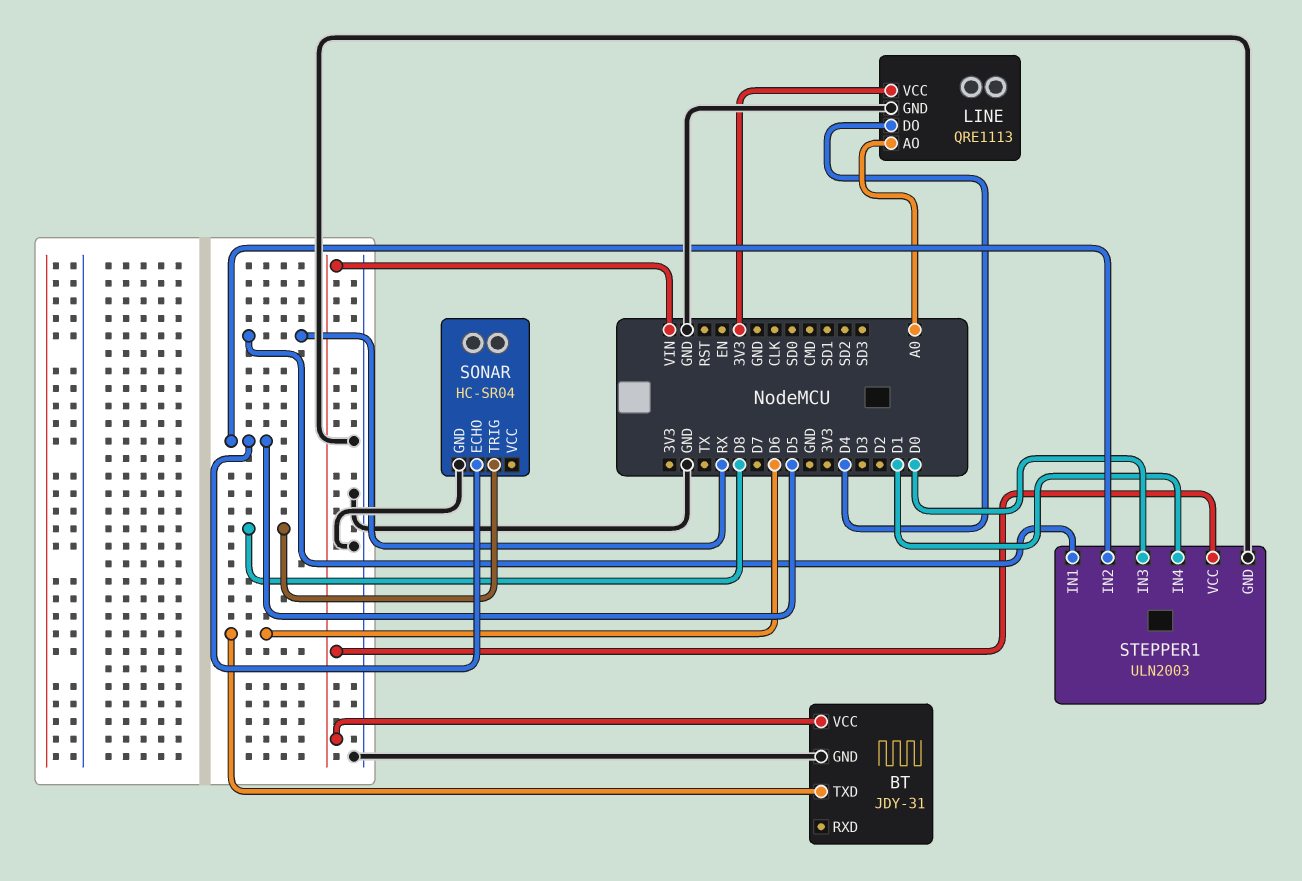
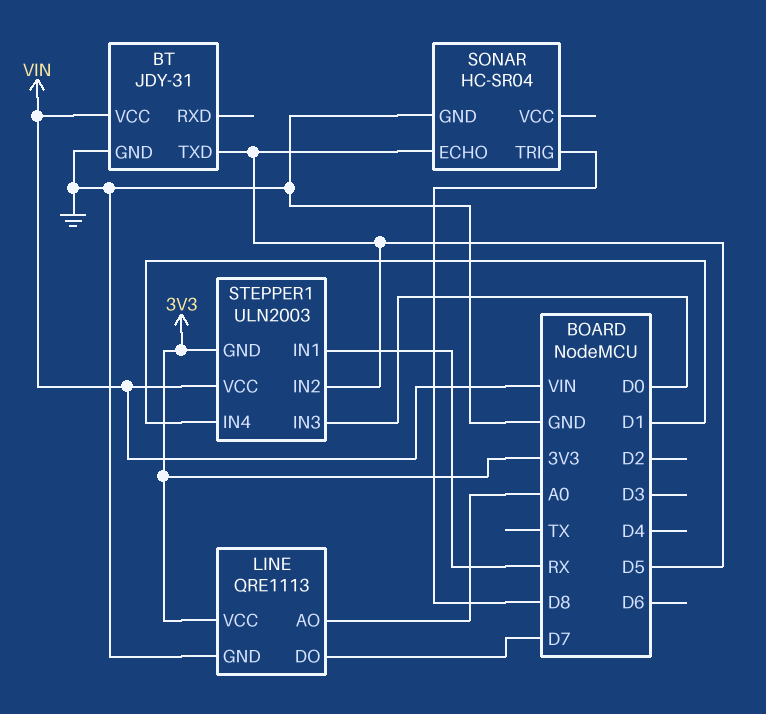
BT pin TXD: D6 -> D5
LINE pin DO: D4 -> D7
STEPPER1 pin GND: GND -> 3V3

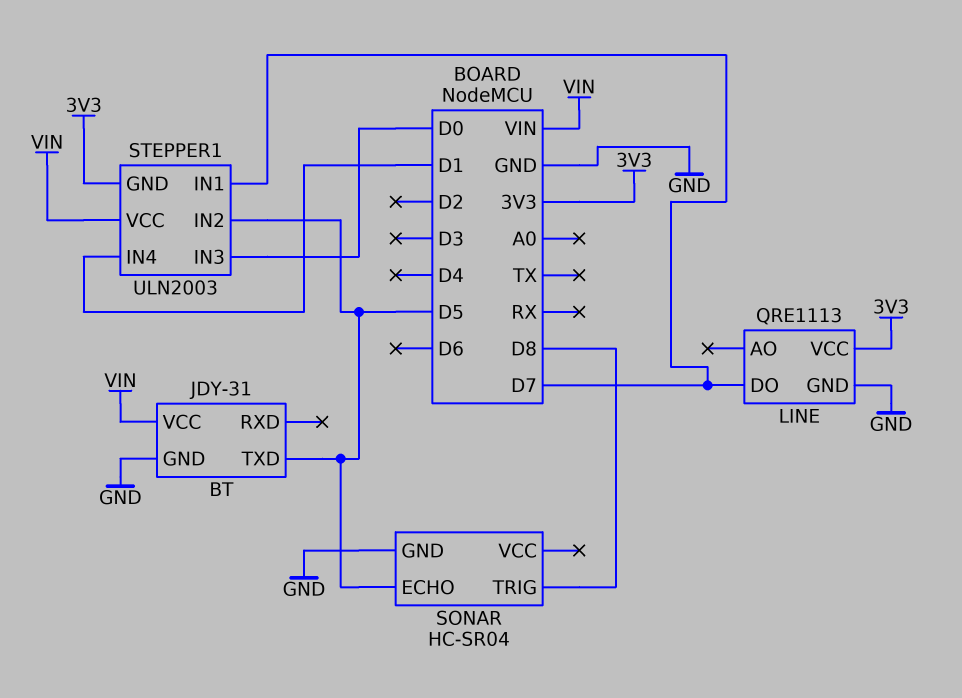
LINE pin AO: A0 -> none
STEPPER1 pin IN1: RX -> D7

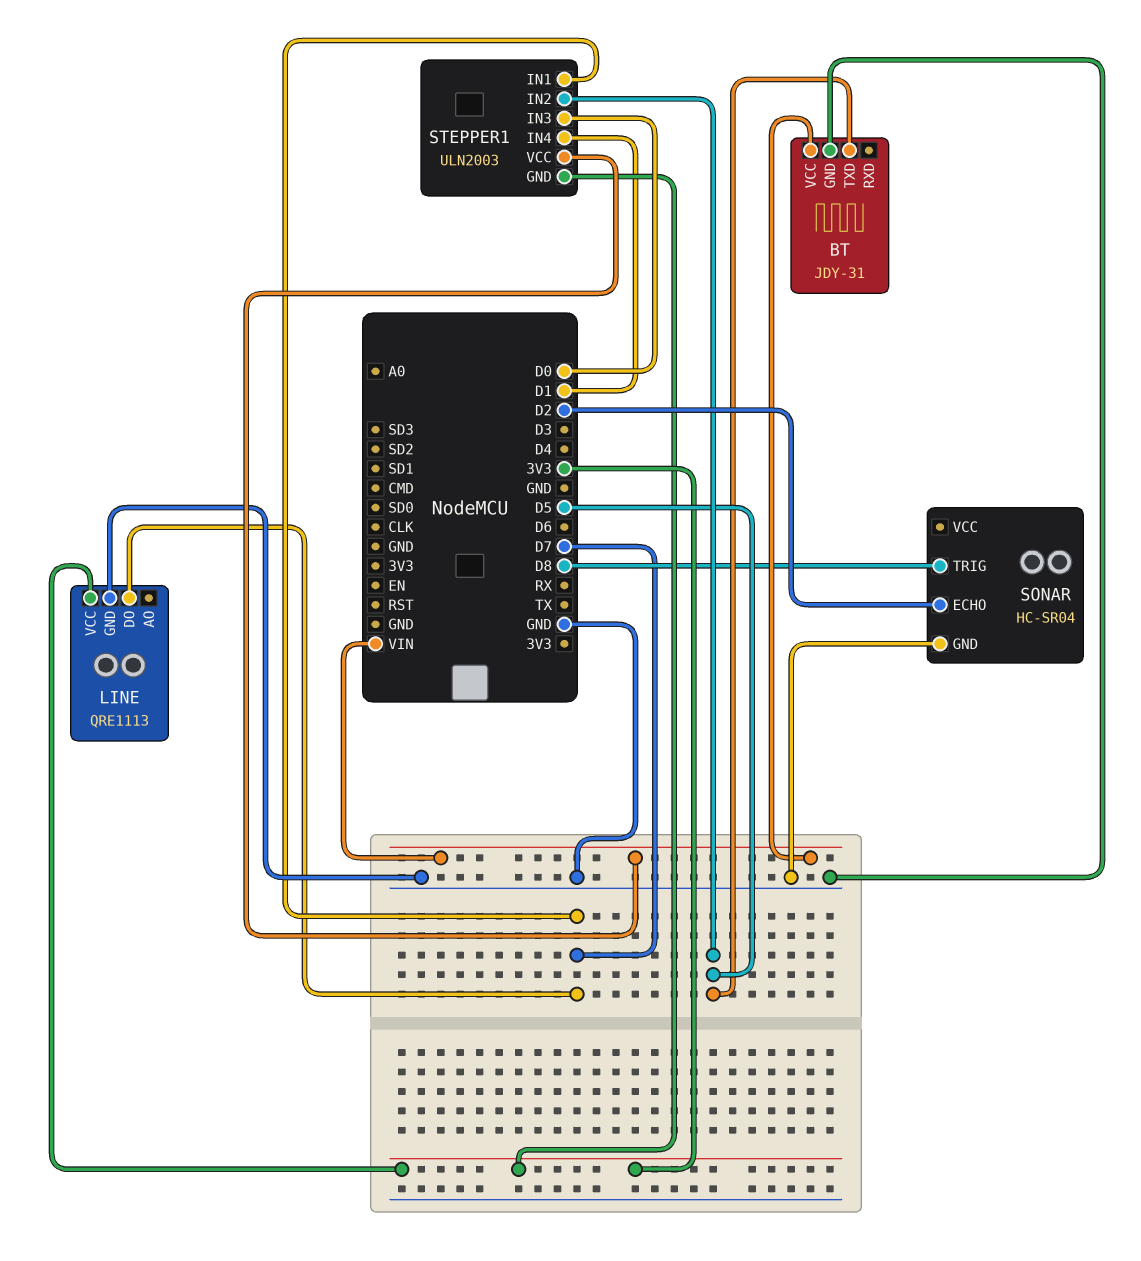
SONAR pin ECHO: D5 -> D2

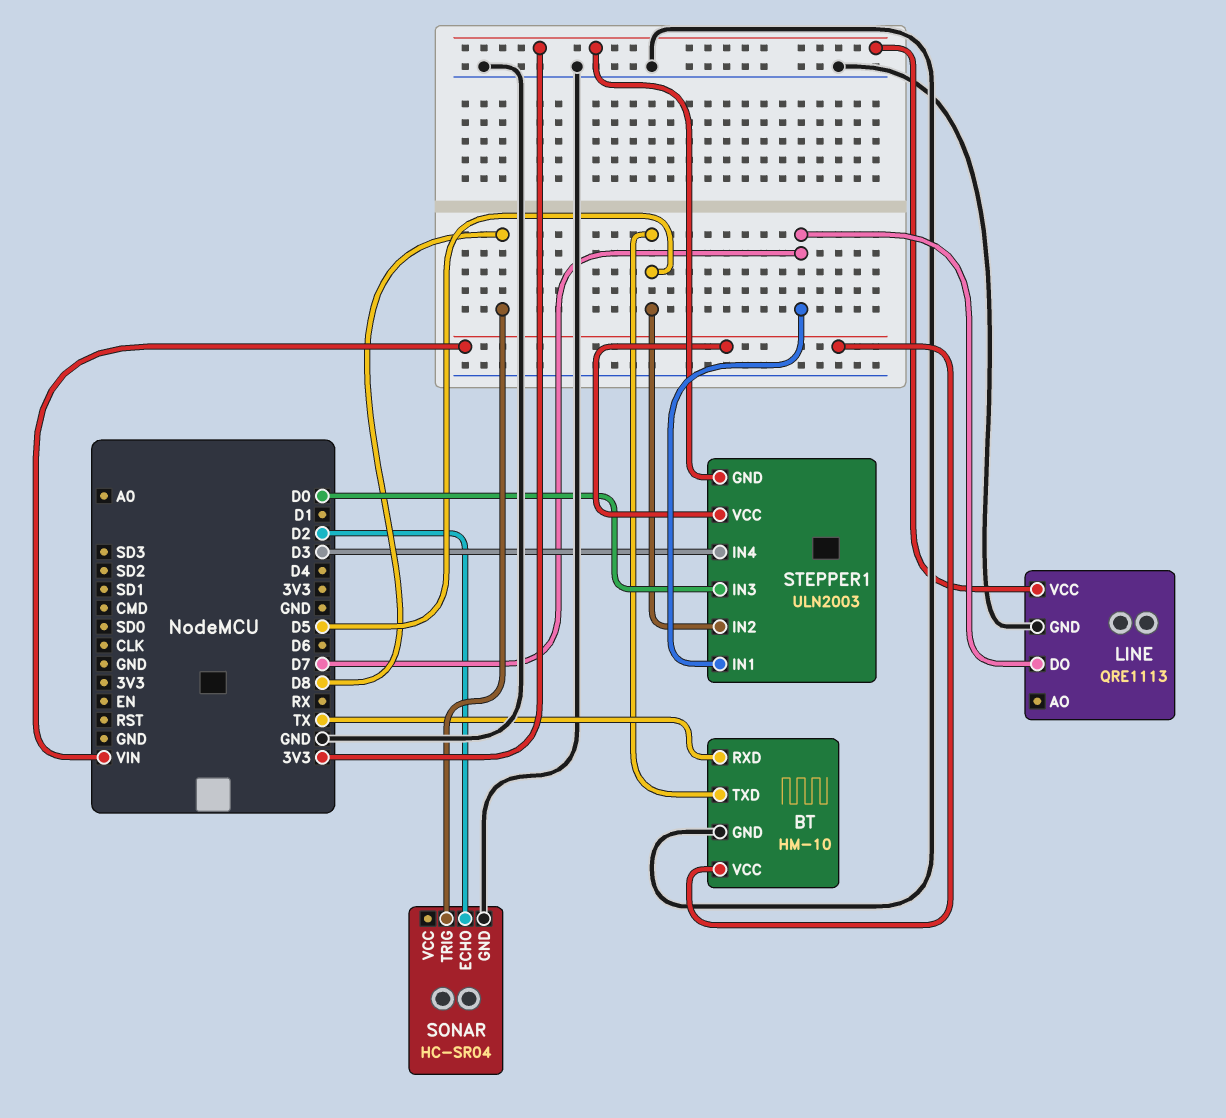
BT: JDY-31 -> HM-10
BT pin RXD: none -> TX
STEPPER1 pin IN4: D1 -> D3

